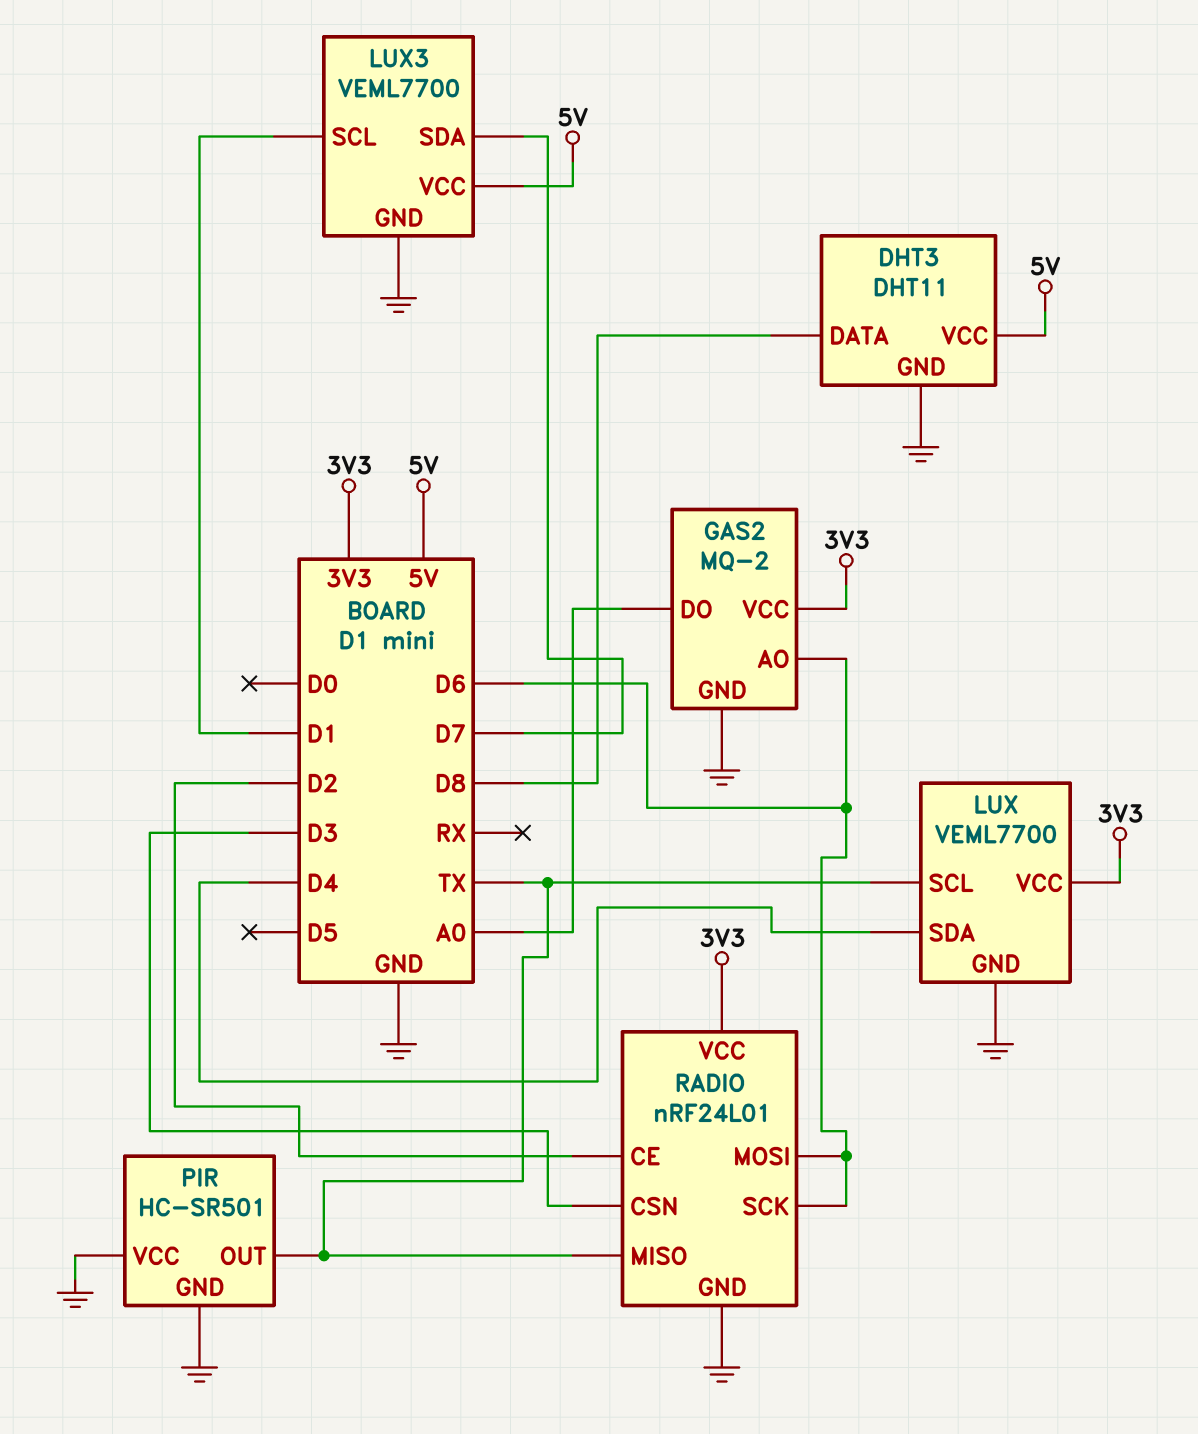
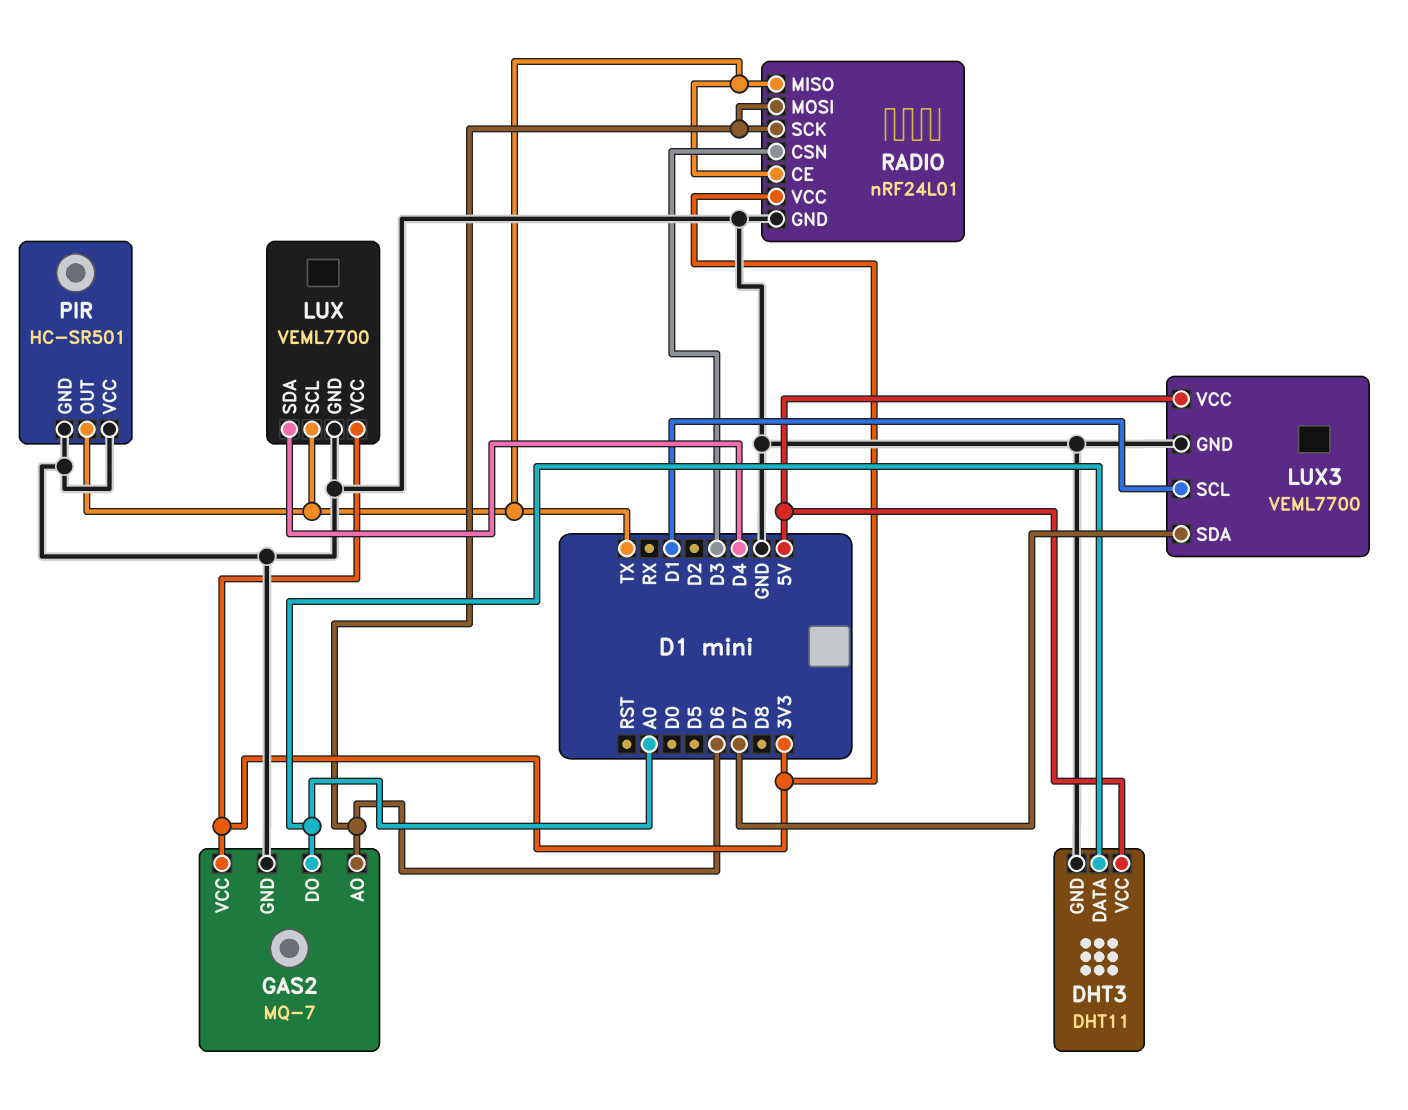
DHT3 pin DATA: D8 -> A0
GAS2: MQ-2 -> MQ-7
RADIO pin CE: D2 -> TX

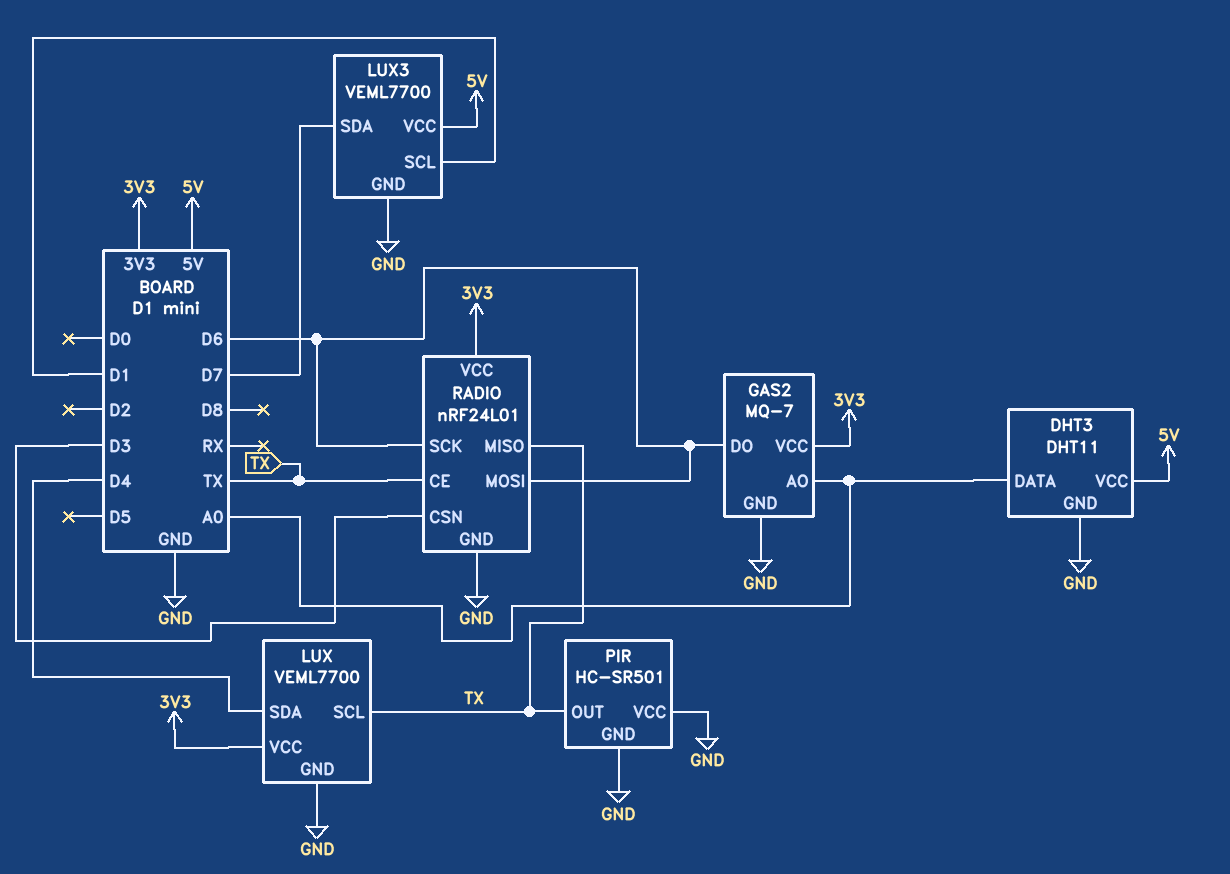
GAS2 pin AO: D6 -> A0
GAS2 pin DO: A0 -> D6

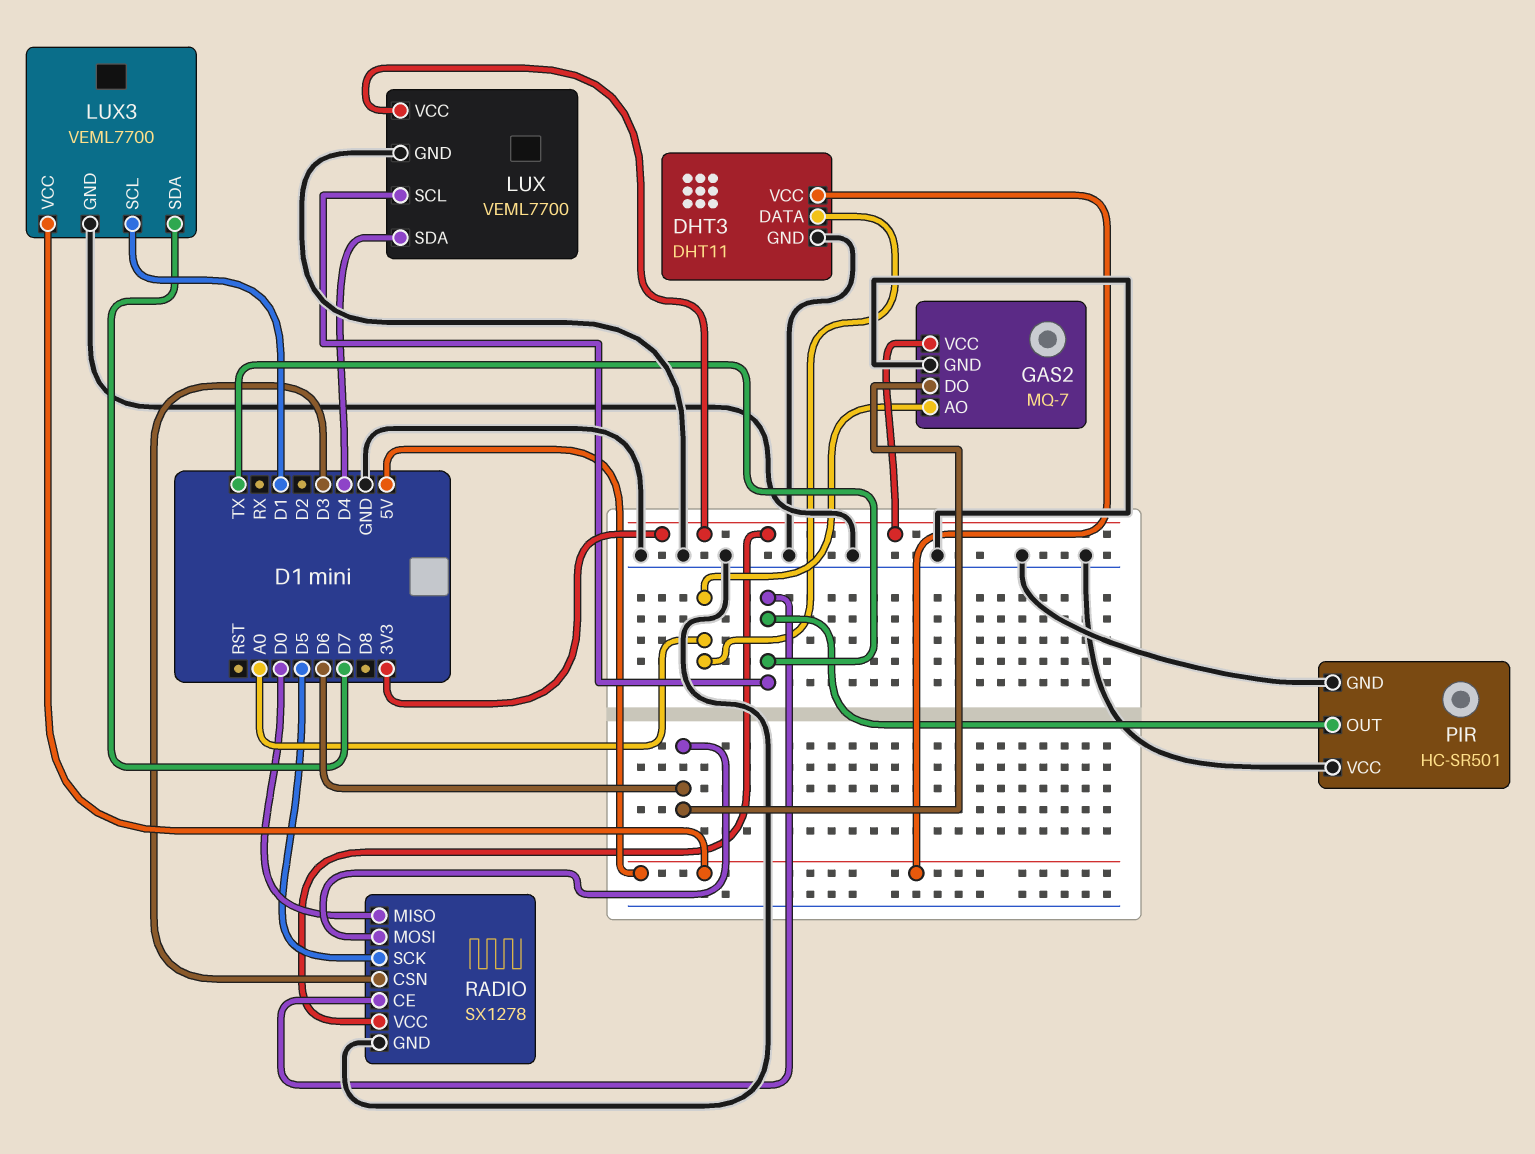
RADIO: nRF24L01 -> SX1278
RADIO pin MISO: TX -> D0
RADIO pin SCK: D6 -> D5

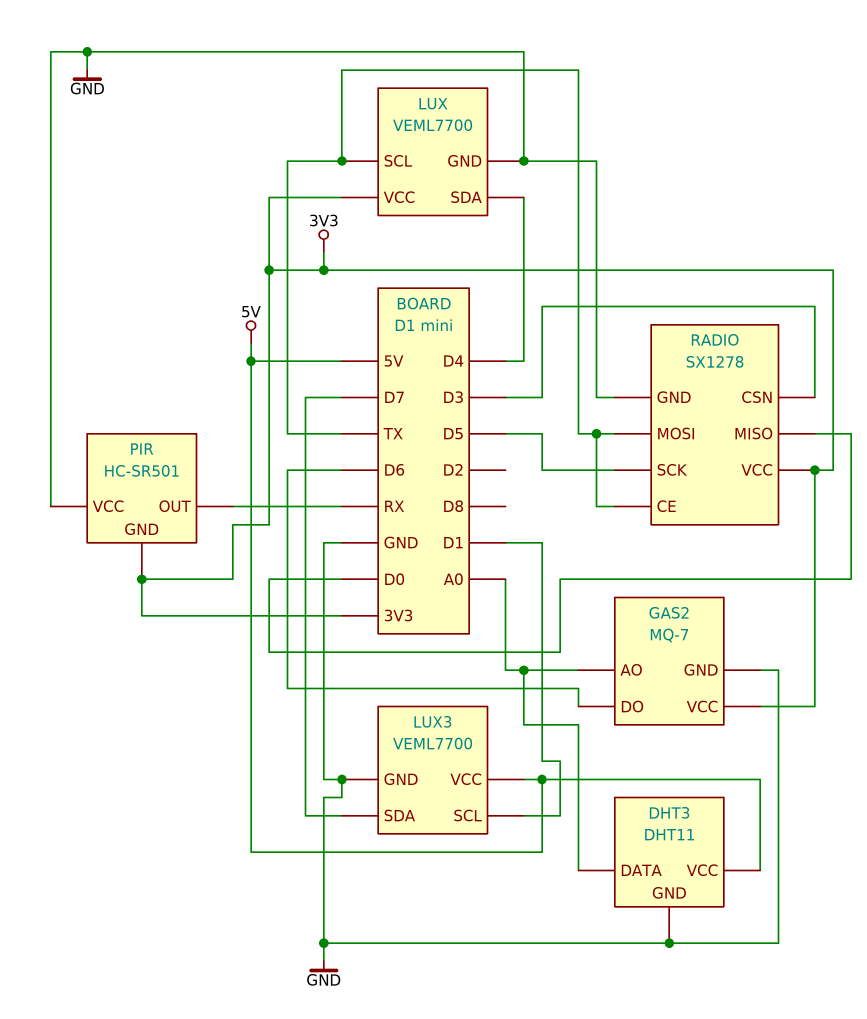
PIR pin GND: GND -> 3V3
PIR pin OUT: TX -> RX
RADIO pin MOSI: D6 -> TX

